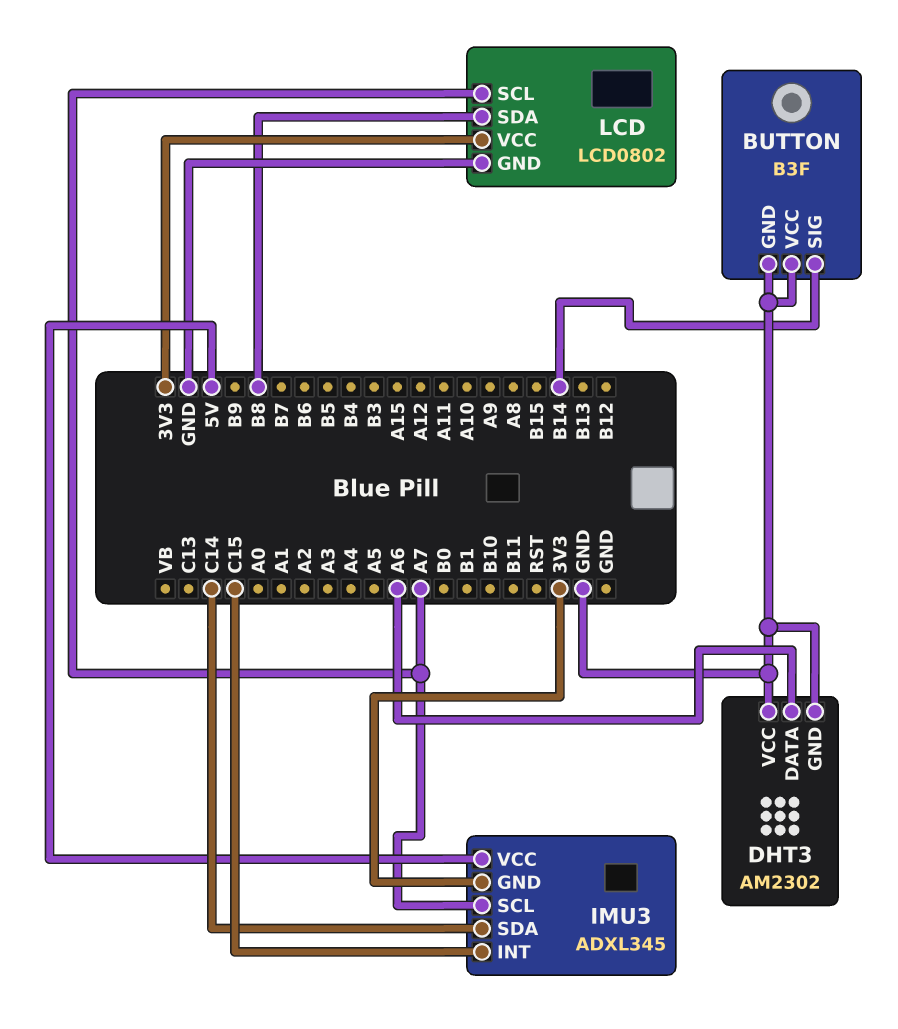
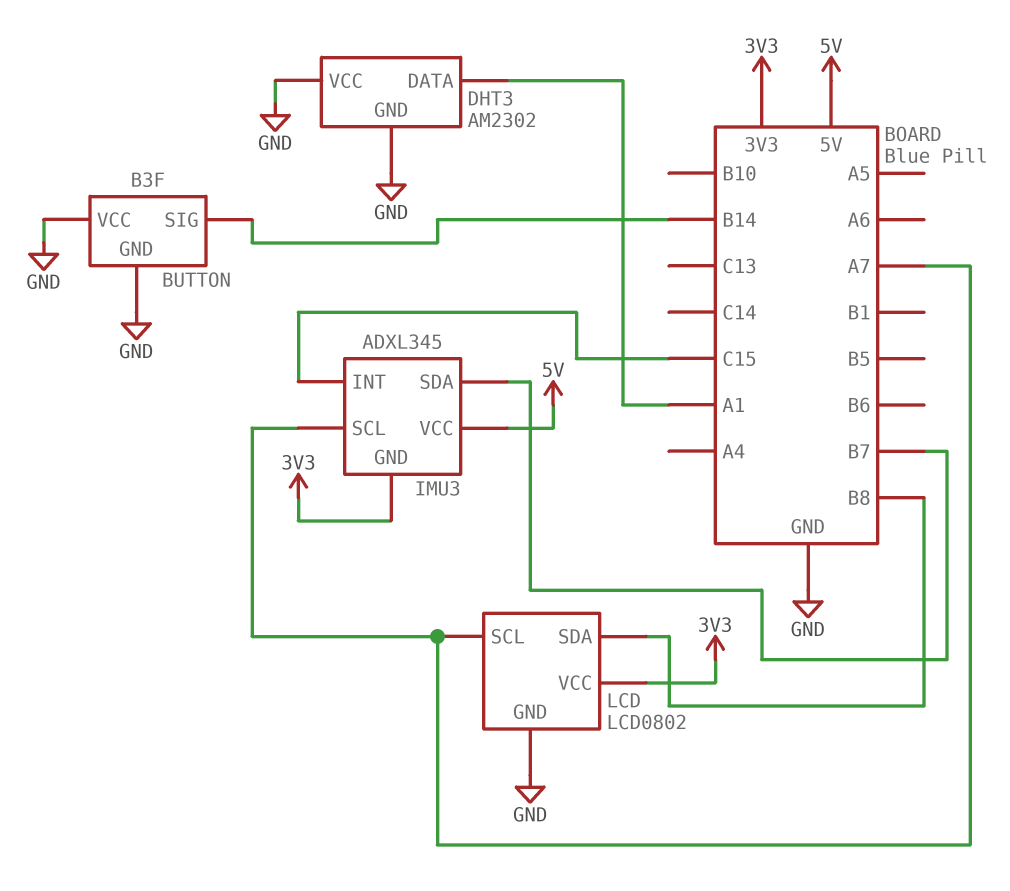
DHT3 pin DATA: A6 -> A1
IMU3 pin SDA: C14 -> B7

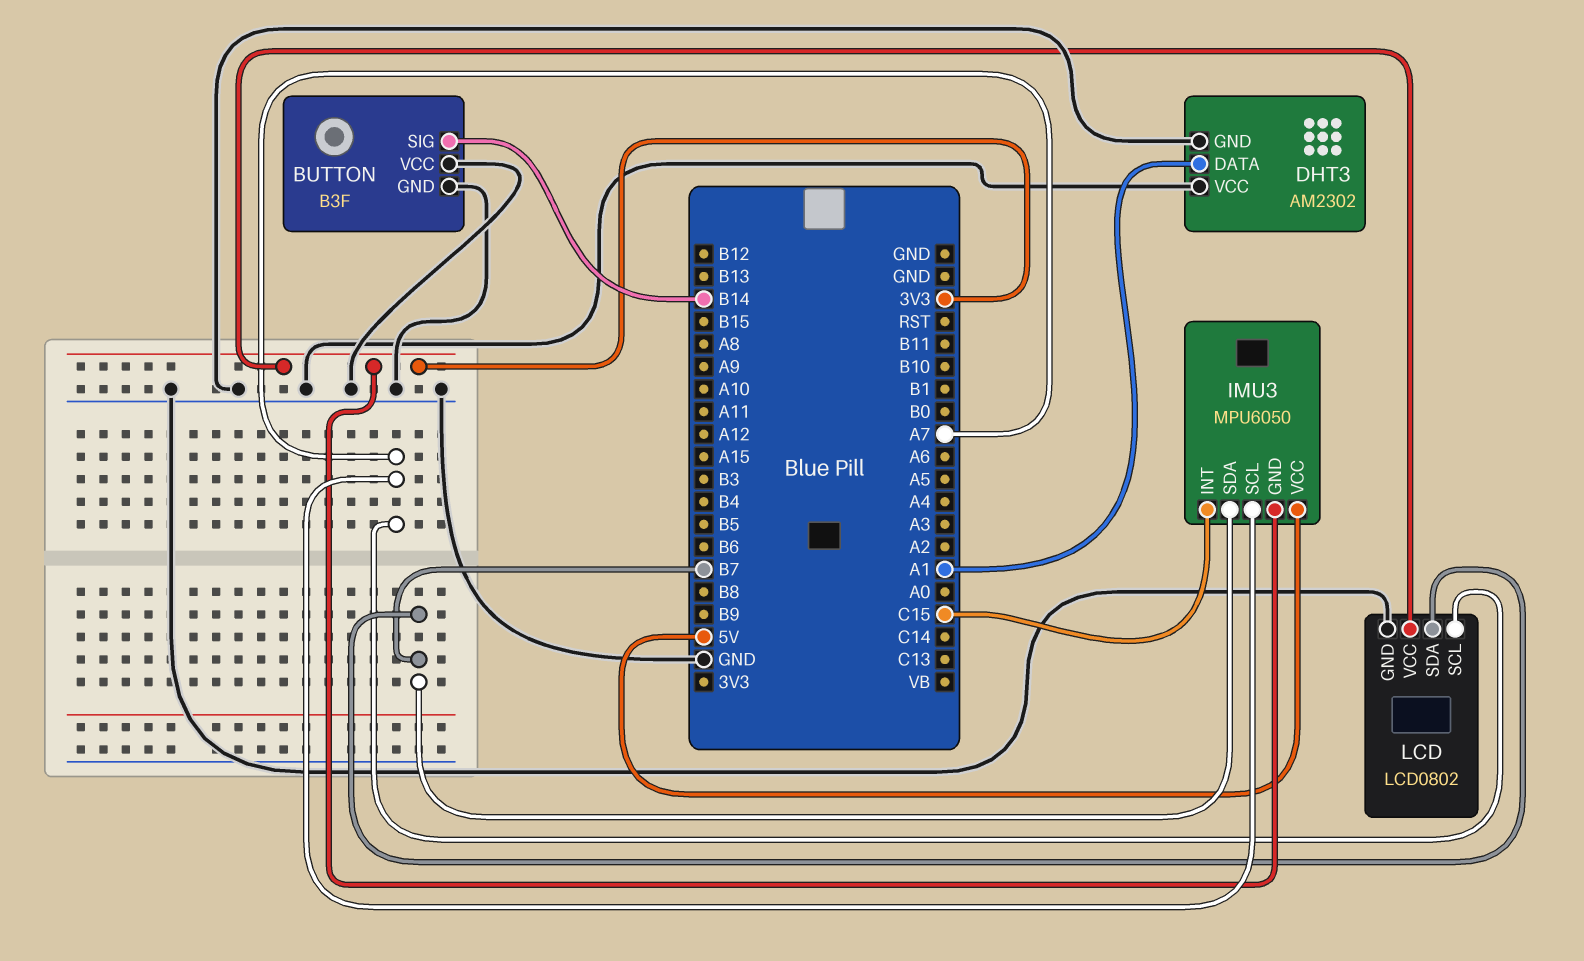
IMU3: ADXL345 -> MPU6050
LCD pin SDA: B8 -> B7

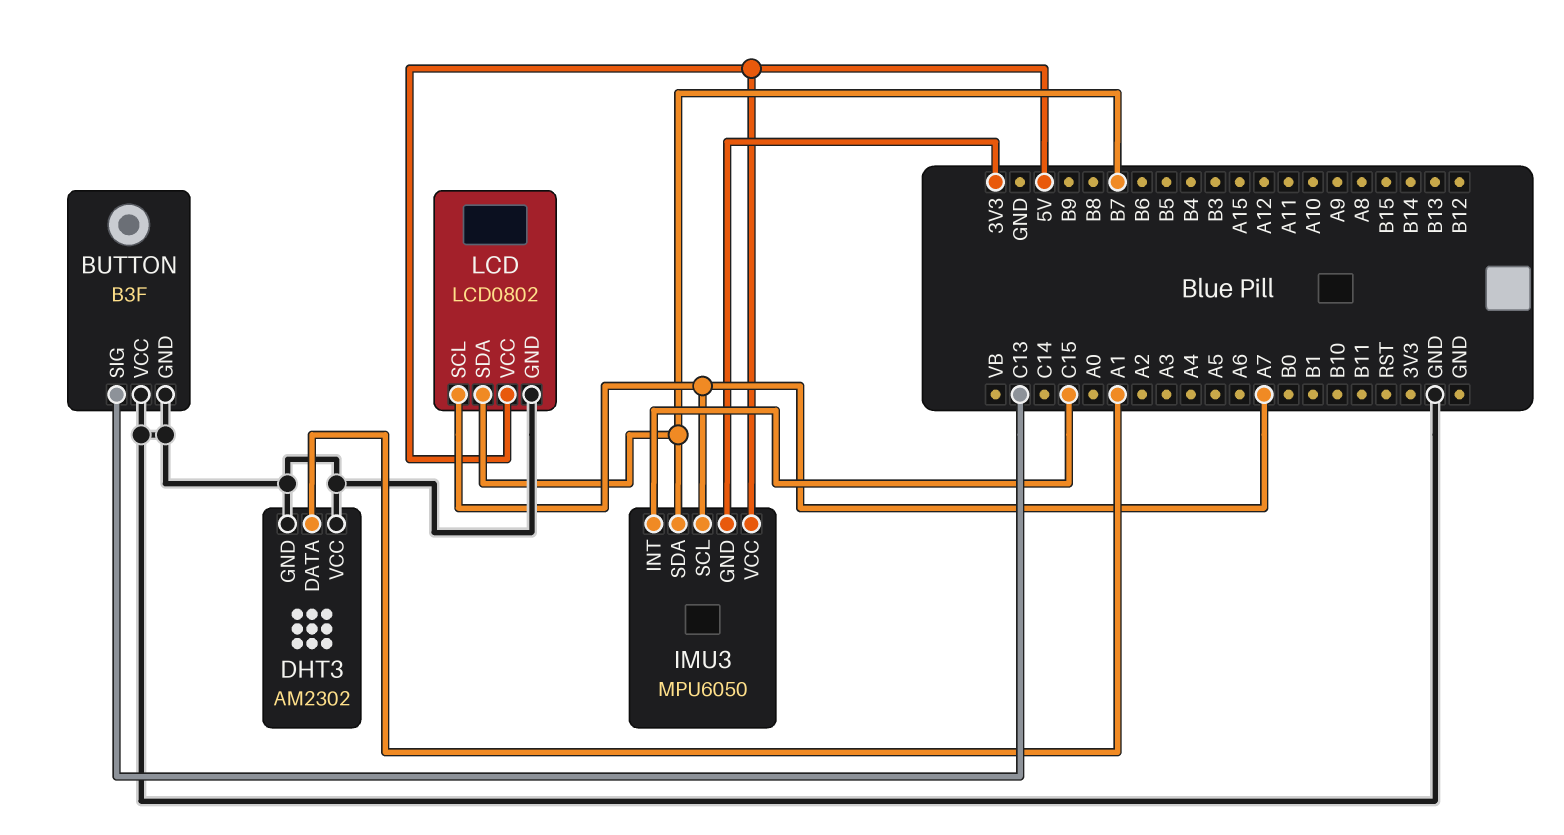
BUTTON pin SIG: B14 -> C13
LCD pin VCC: 3V3 -> 5V

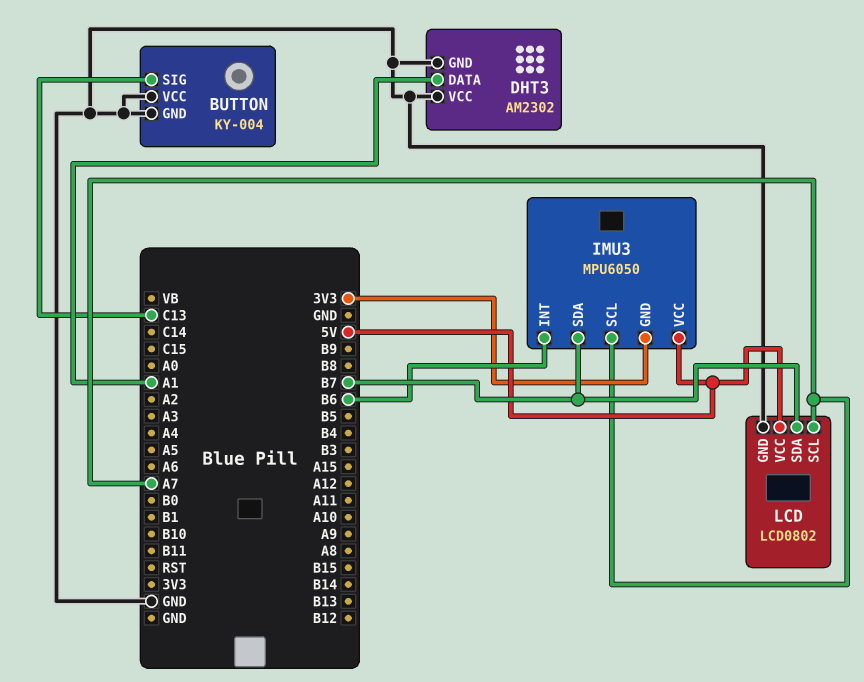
BUTTON: B3F -> KY-004
IMU3 pin INT: C15 -> B6

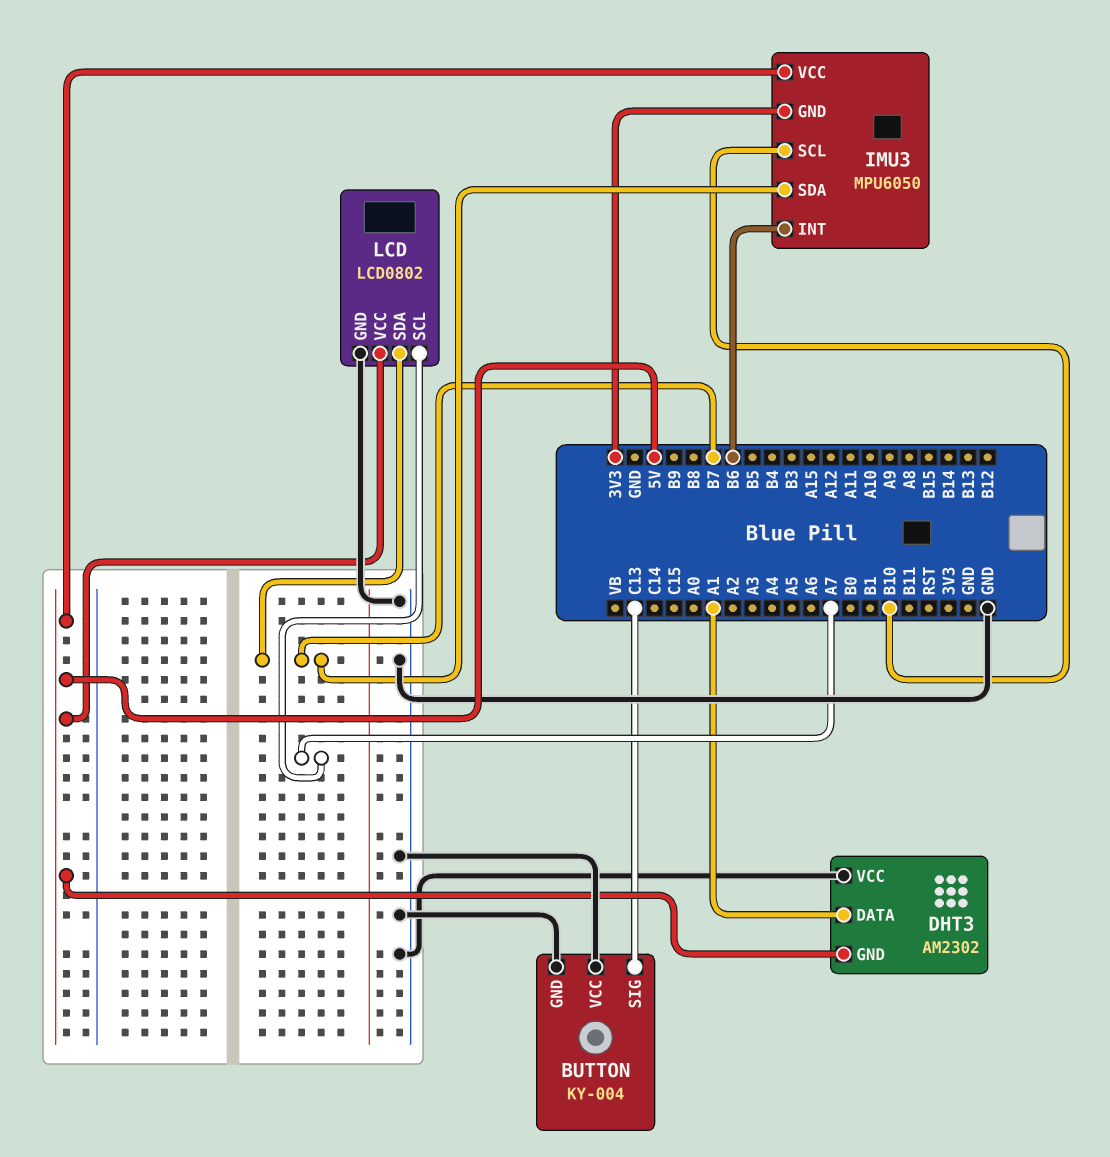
DHT3 pin GND: GND -> 5V
IMU3 pin SCL: A7 -> B10

